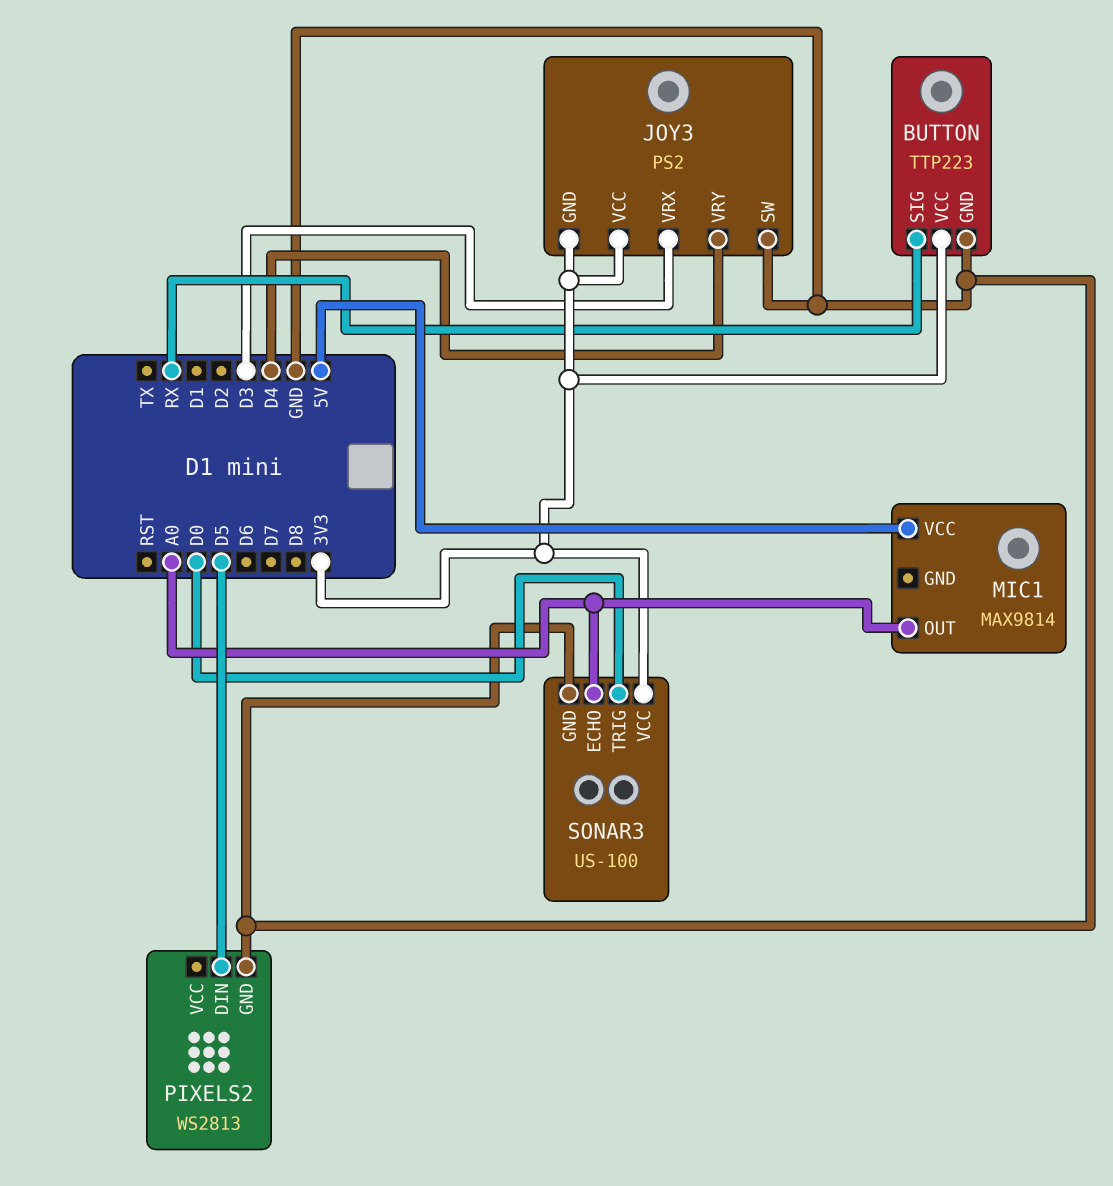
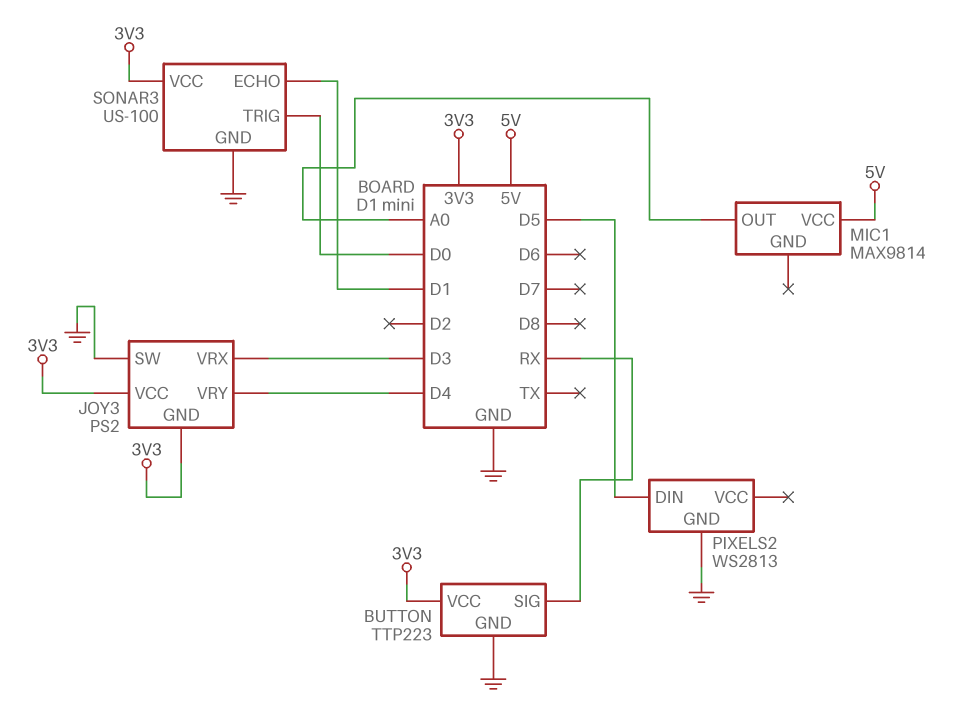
SONAR3 pin ECHO: A0 -> D1

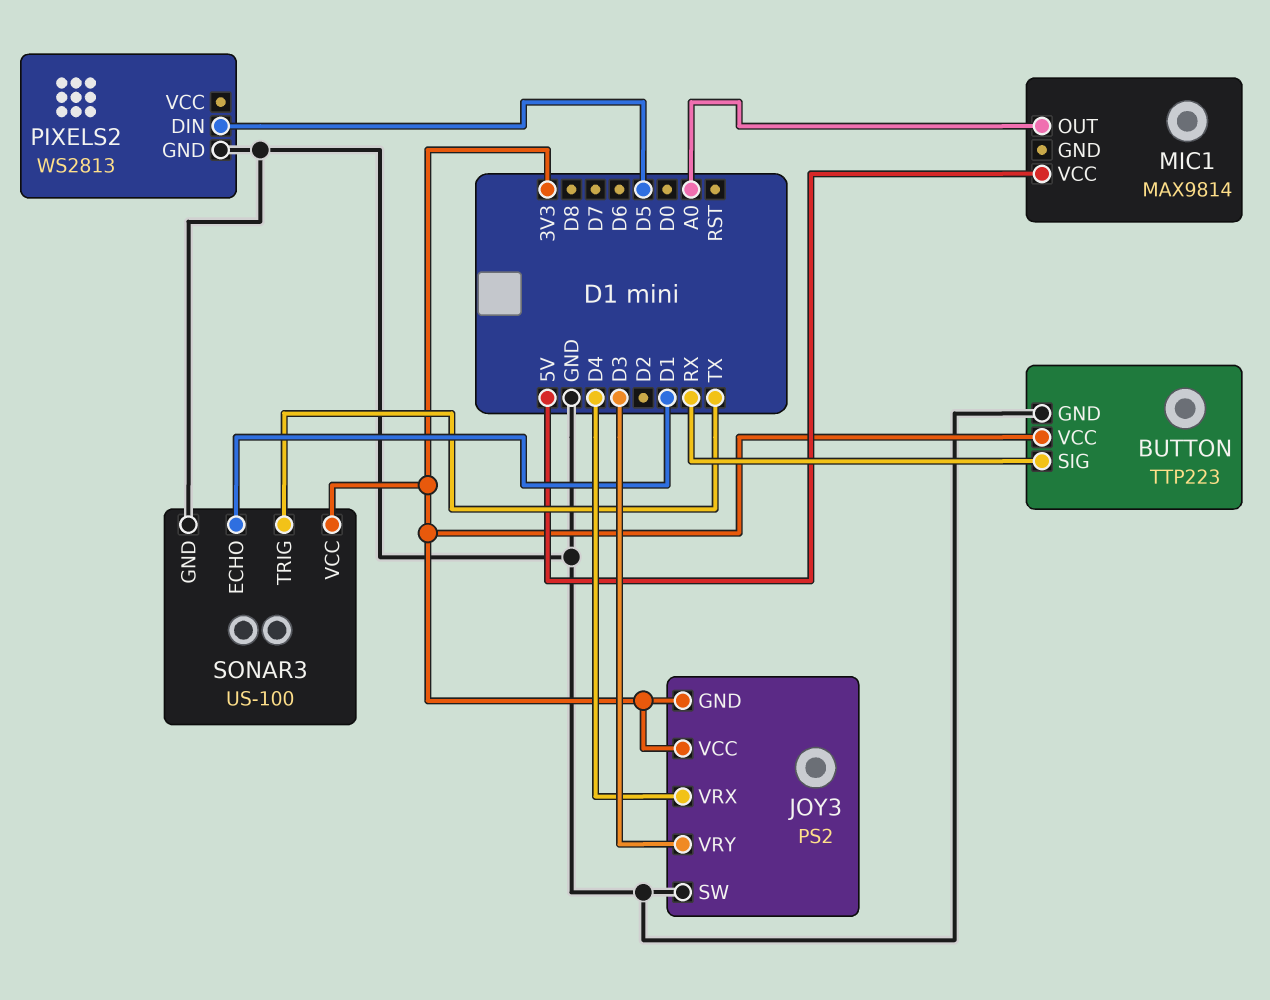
JOY3 pin VRX: D3 -> D4
JOY3 pin VRY: D4 -> D3
SONAR3 pin TRIG: D0 -> TX

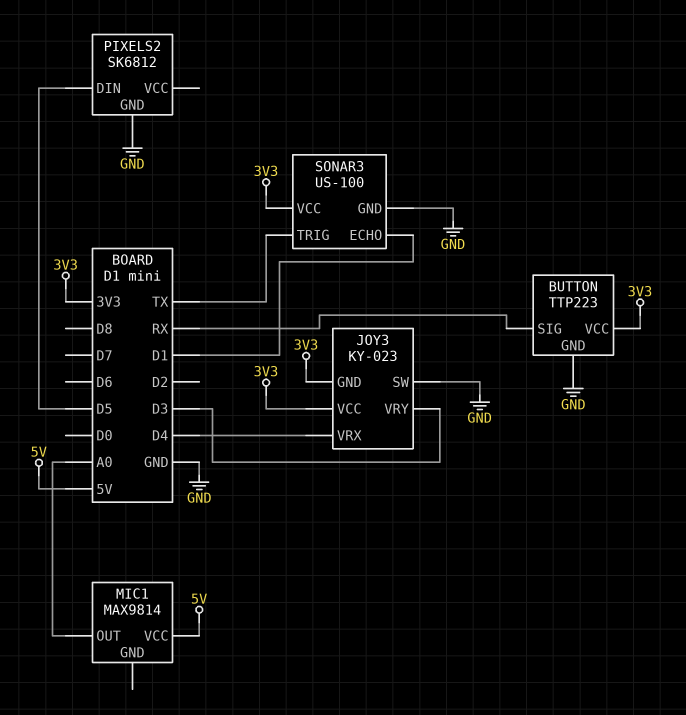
JOY3: PS2 -> KY-023
PIXELS2: WS2813 -> SK6812

